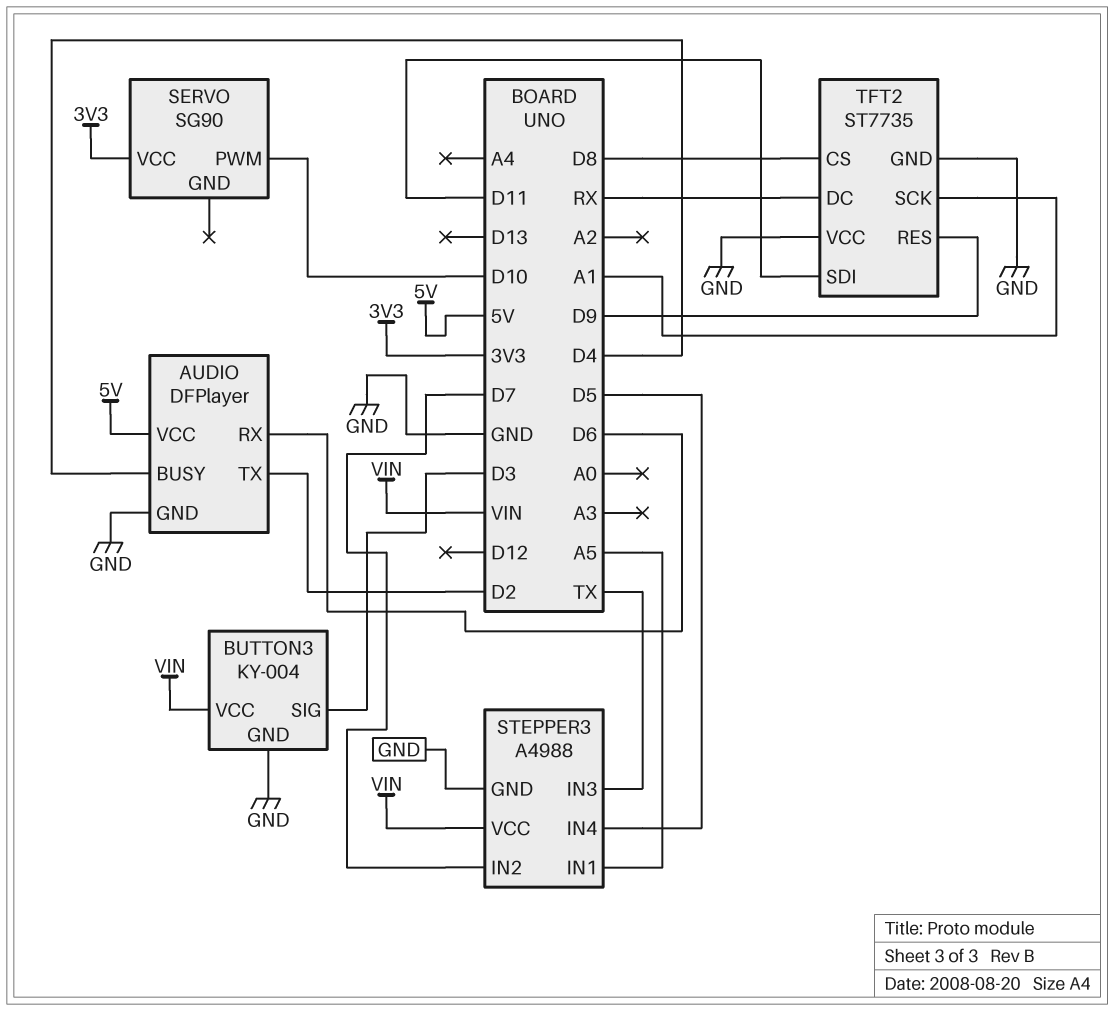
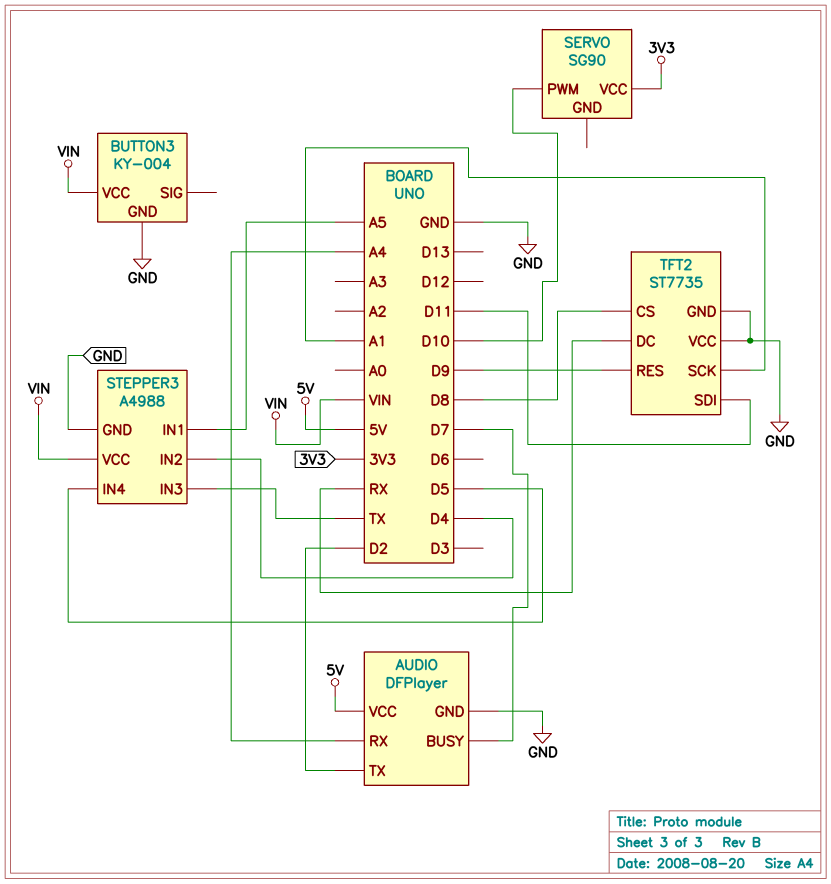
AUDIO pin BUSY: D4 -> D7
AUDIO pin RX: D6 -> A4
BUTTON3 pin SIG: D3 -> none
STEPPER3 pin IN2: D7 -> D4

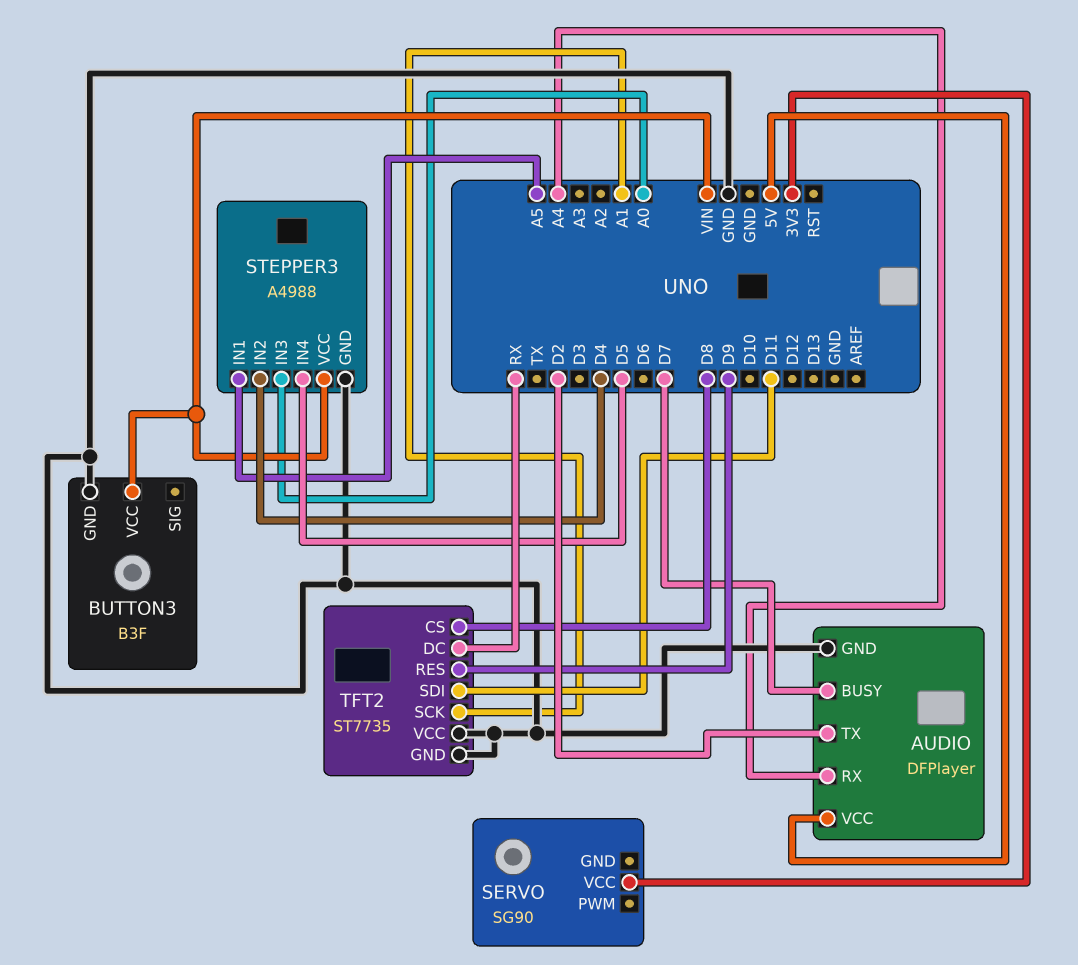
BUTTON3: KY-004 -> B3F
SERVO pin PWM: D10 -> none
STEPPER3 pin IN3: TX -> A0

